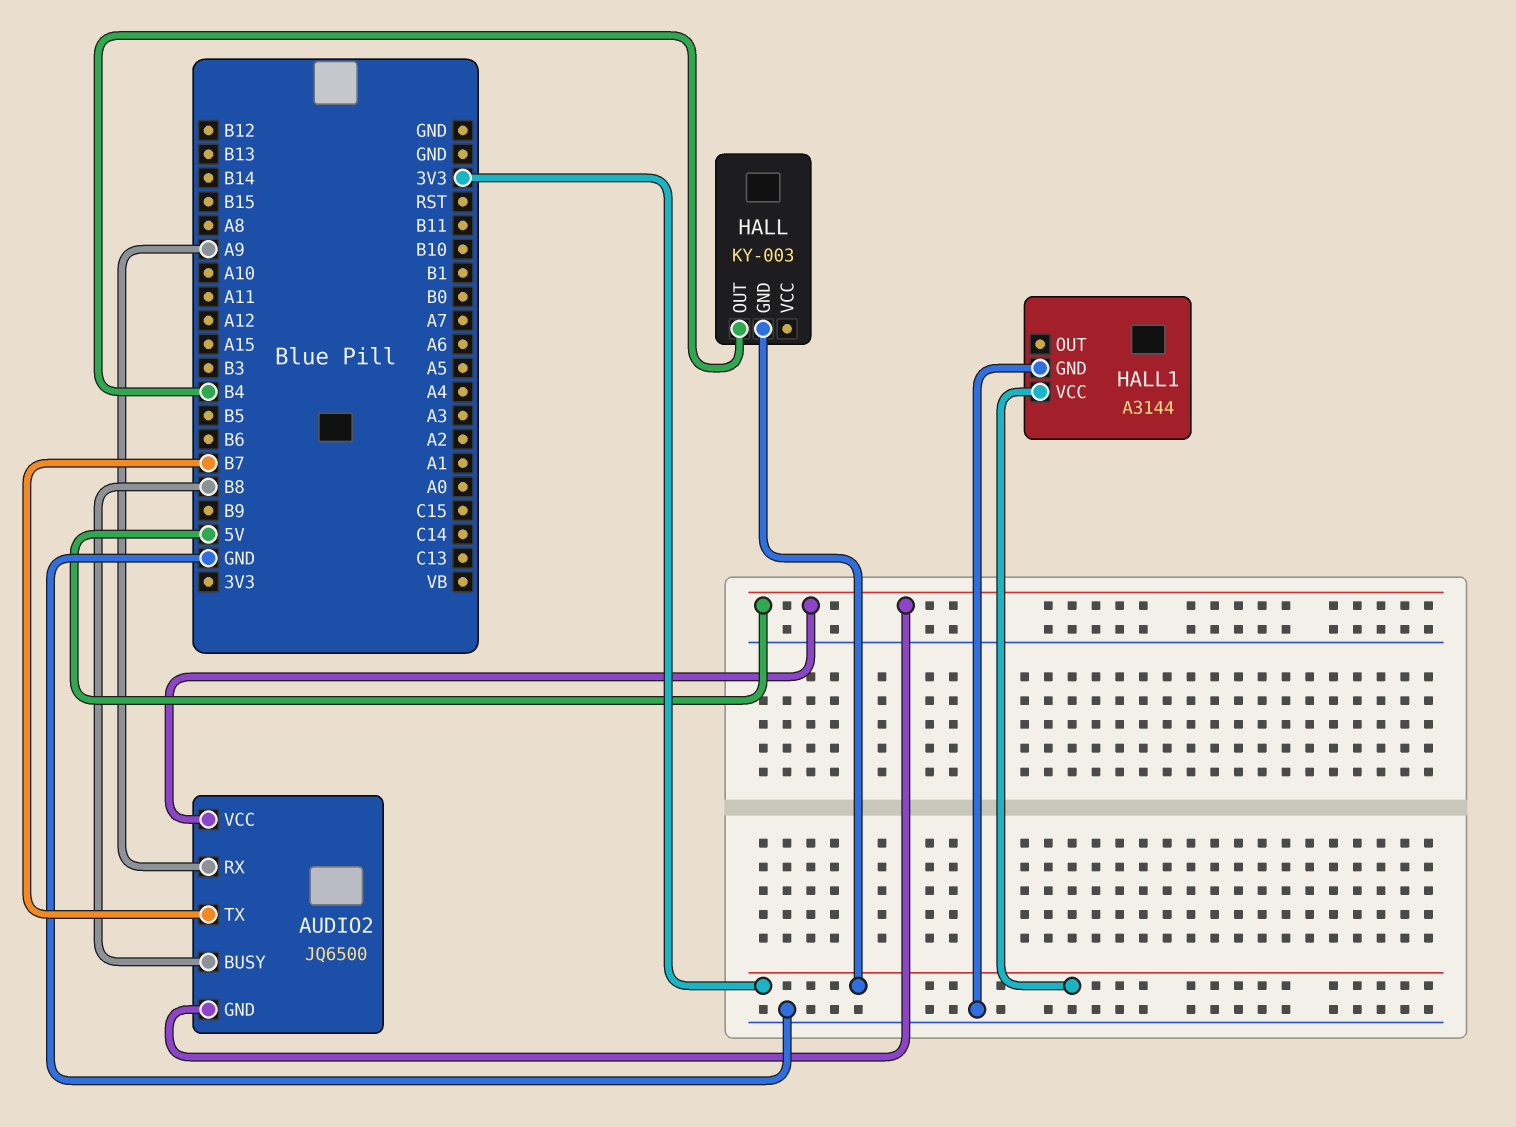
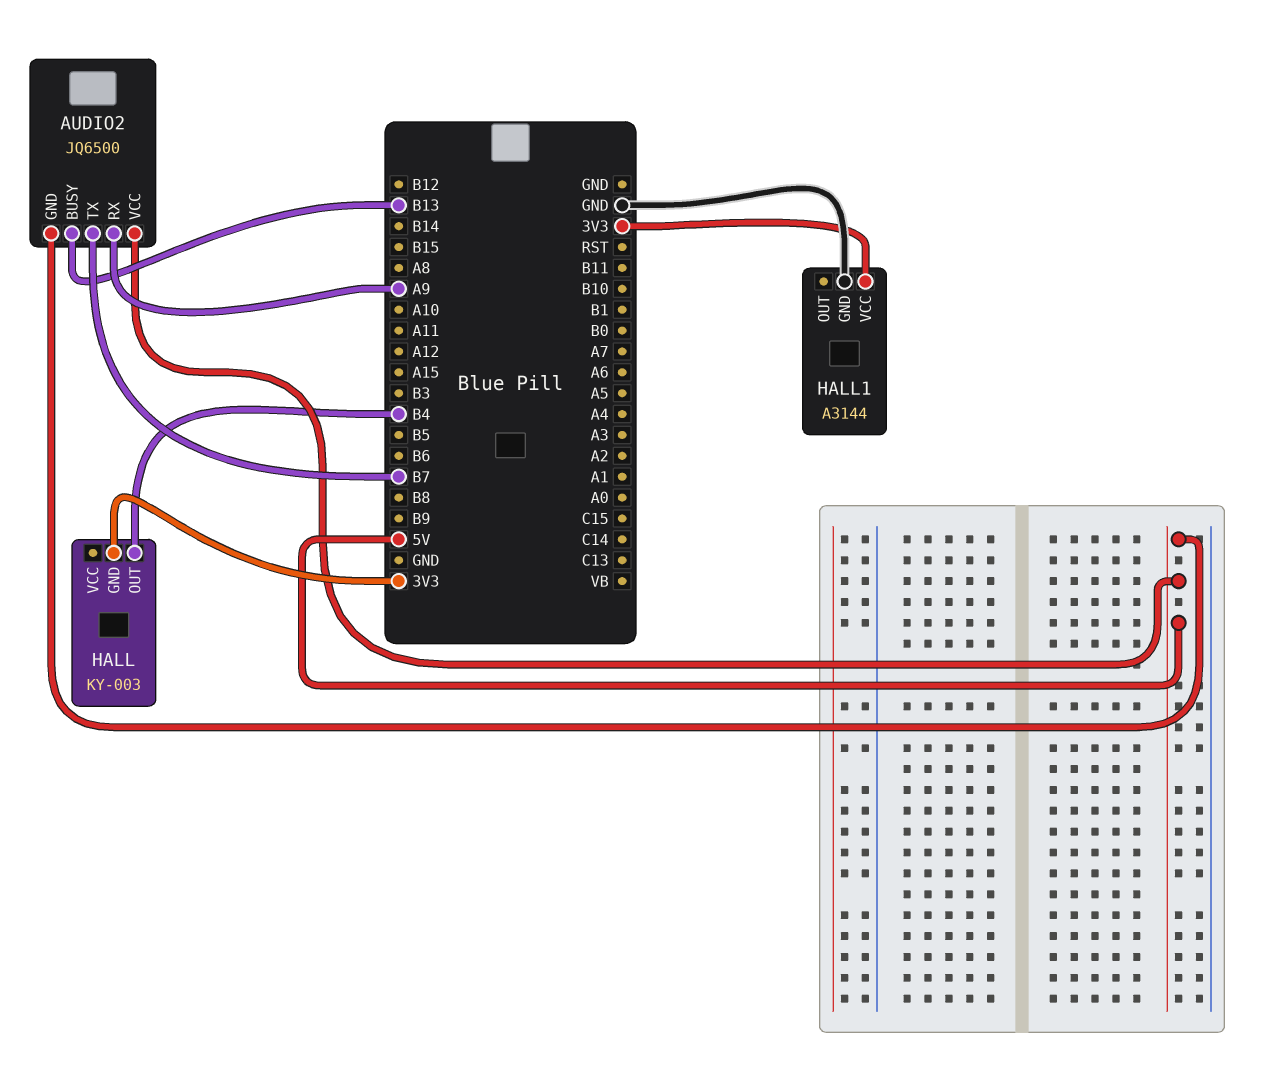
AUDIO2 pin BUSY: B8 -> B13

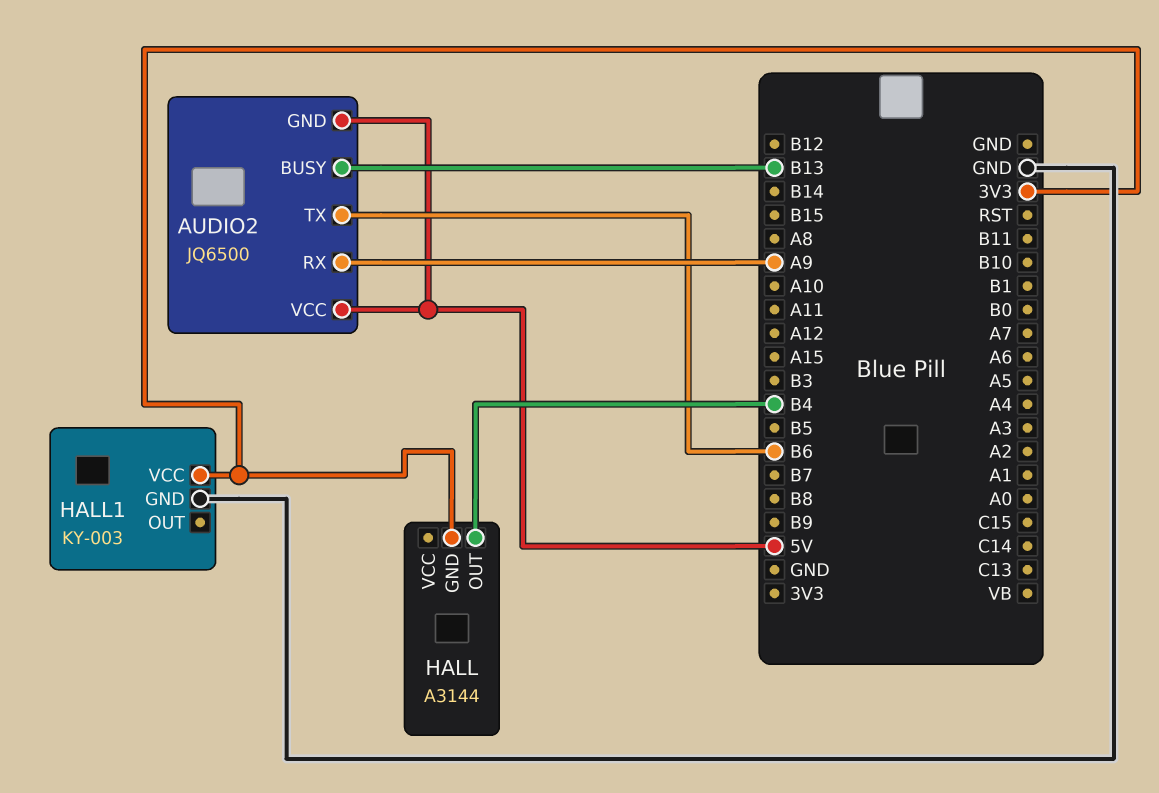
AUDIO2 pin TX: B7 -> B6
HALL: KY-003 -> A3144
HALL1: A3144 -> KY-003

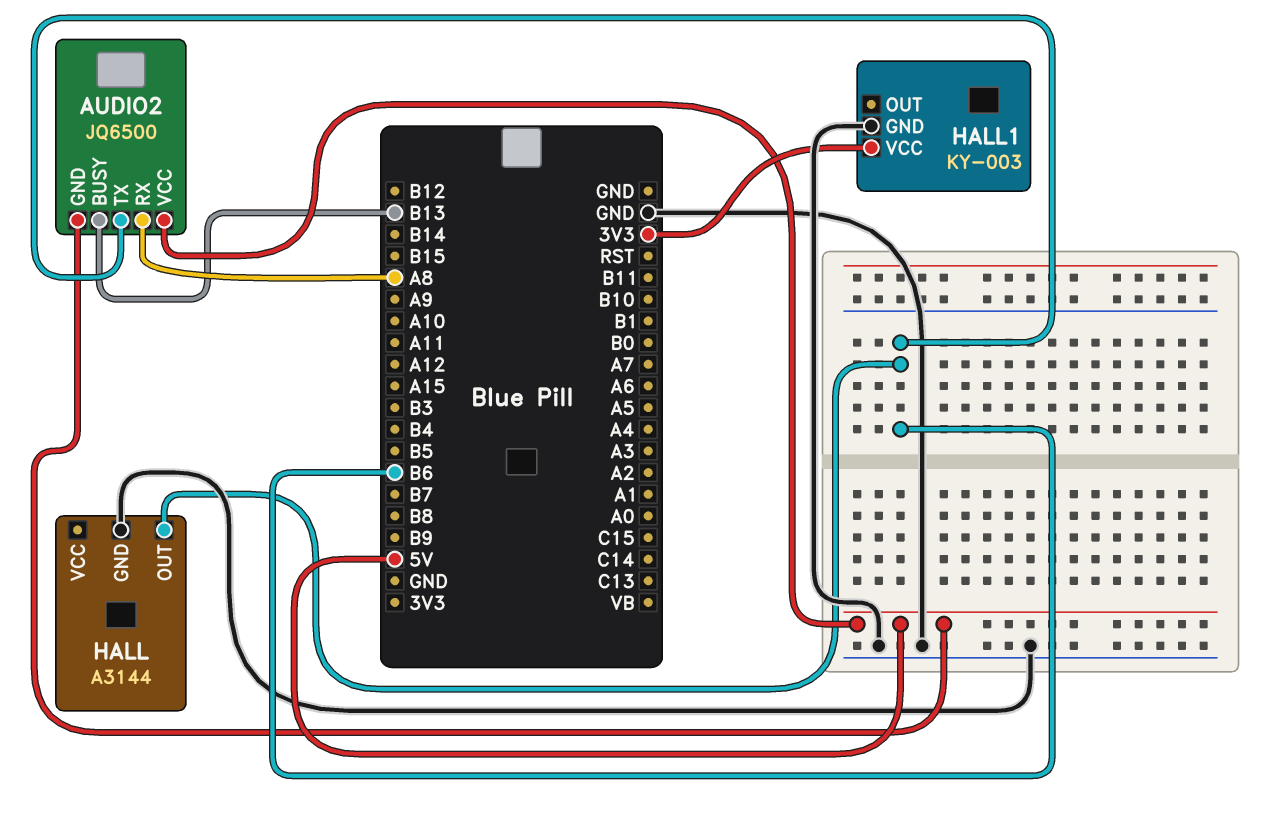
AUDIO2 pin RX: A9 -> A8
HALL pin GND: 3V3 -> GND
HALL pin OUT: B4 -> B6

